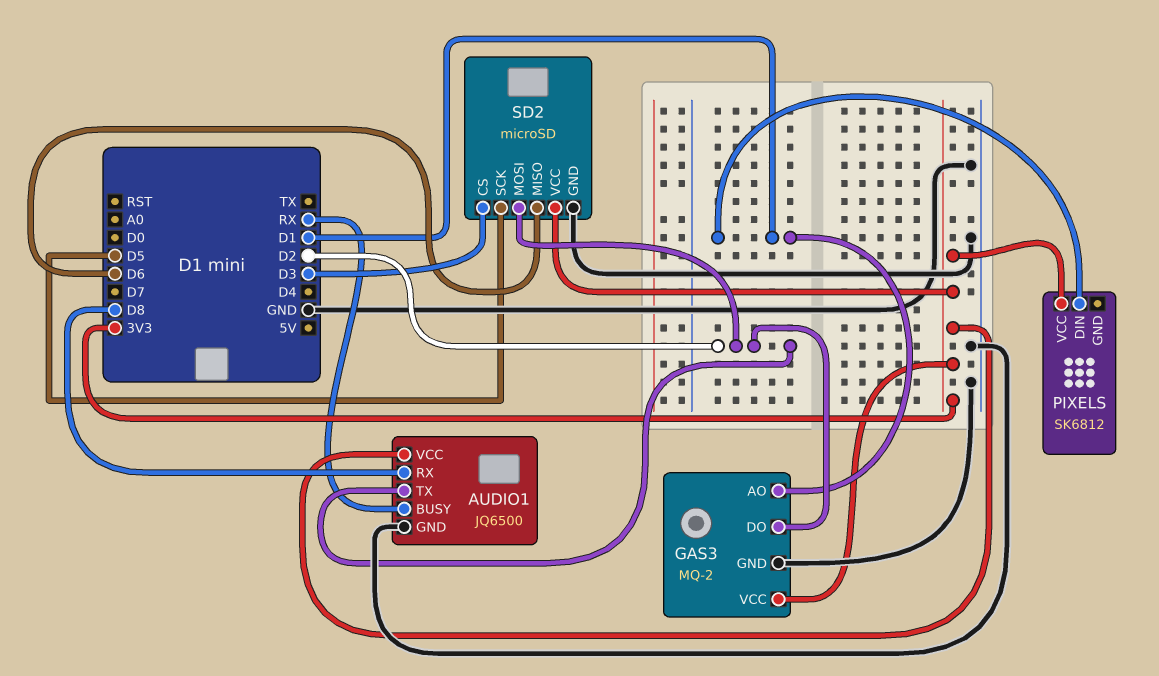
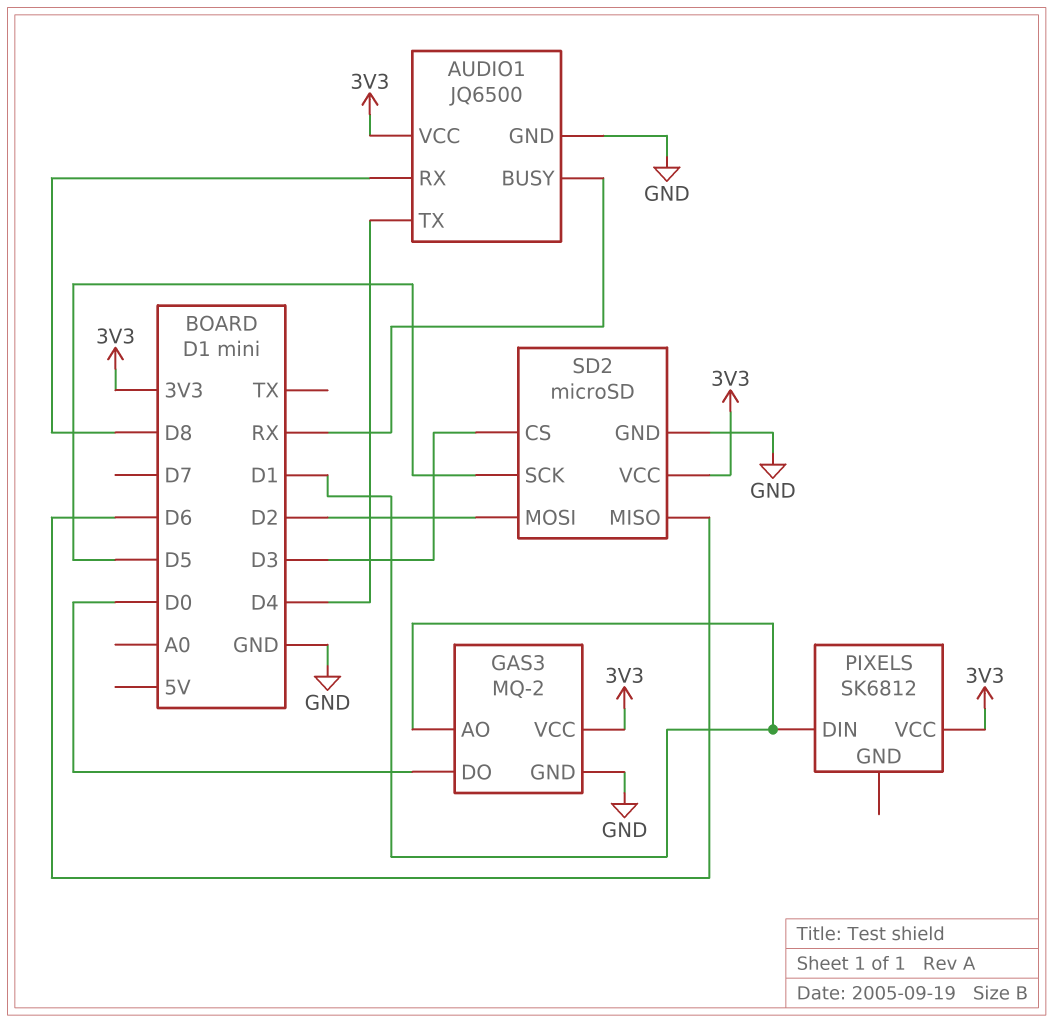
AUDIO1 pin TX: D2 -> D4
GAS3 pin DO: D2 -> D0

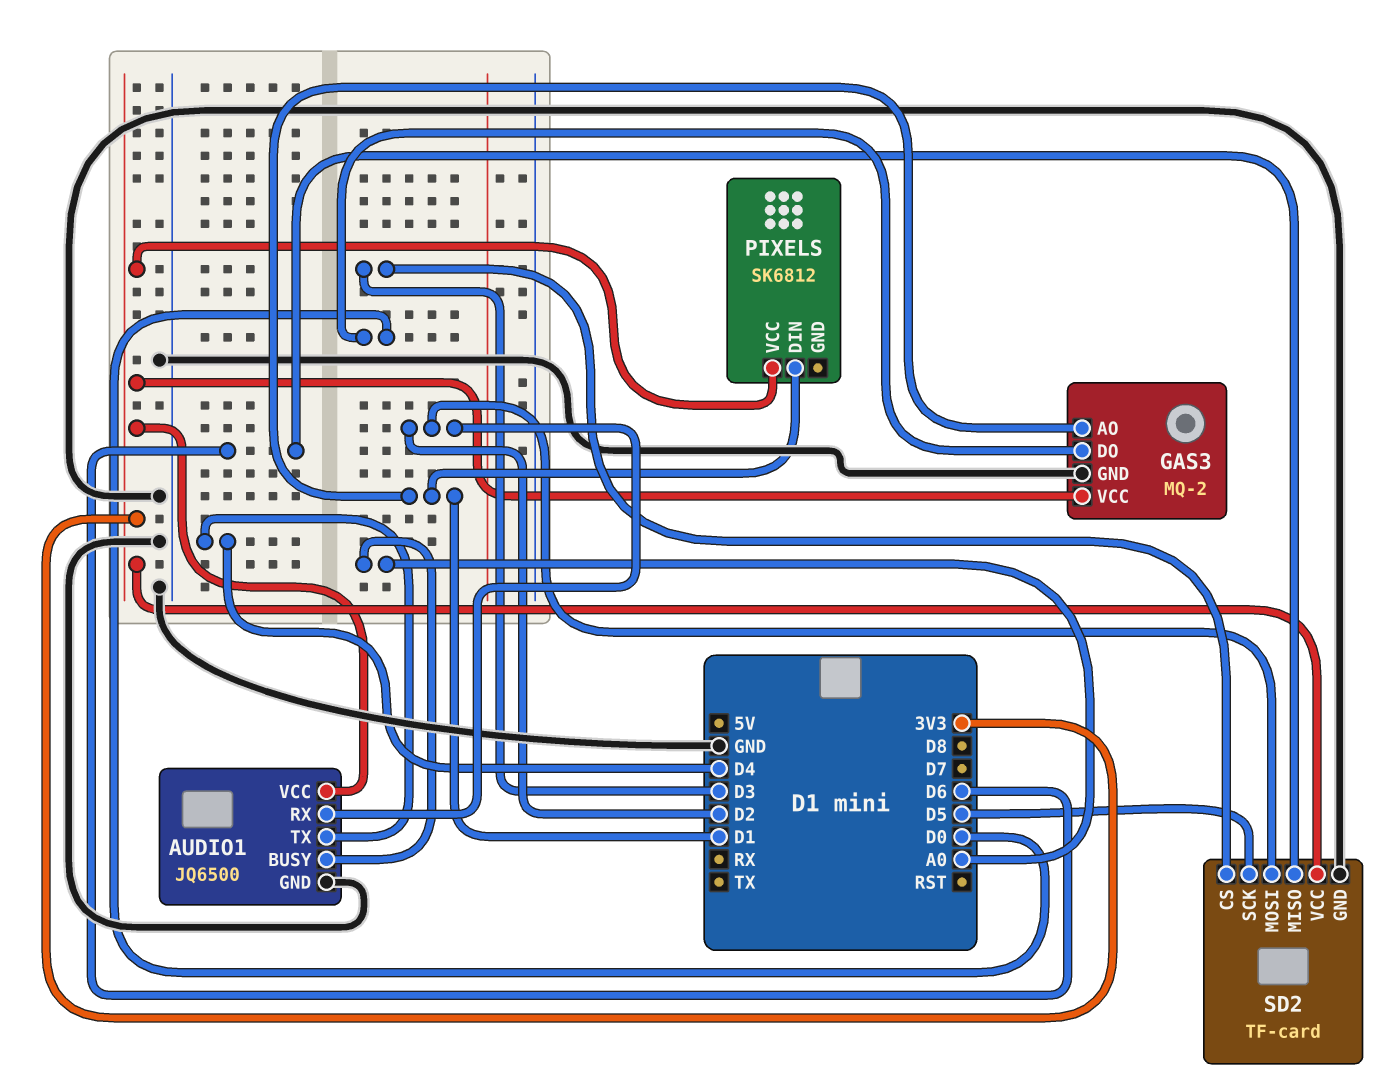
AUDIO1 pin BUSY: RX -> A0
AUDIO1 pin RX: D8 -> D2
SD2: microSD -> TF-card

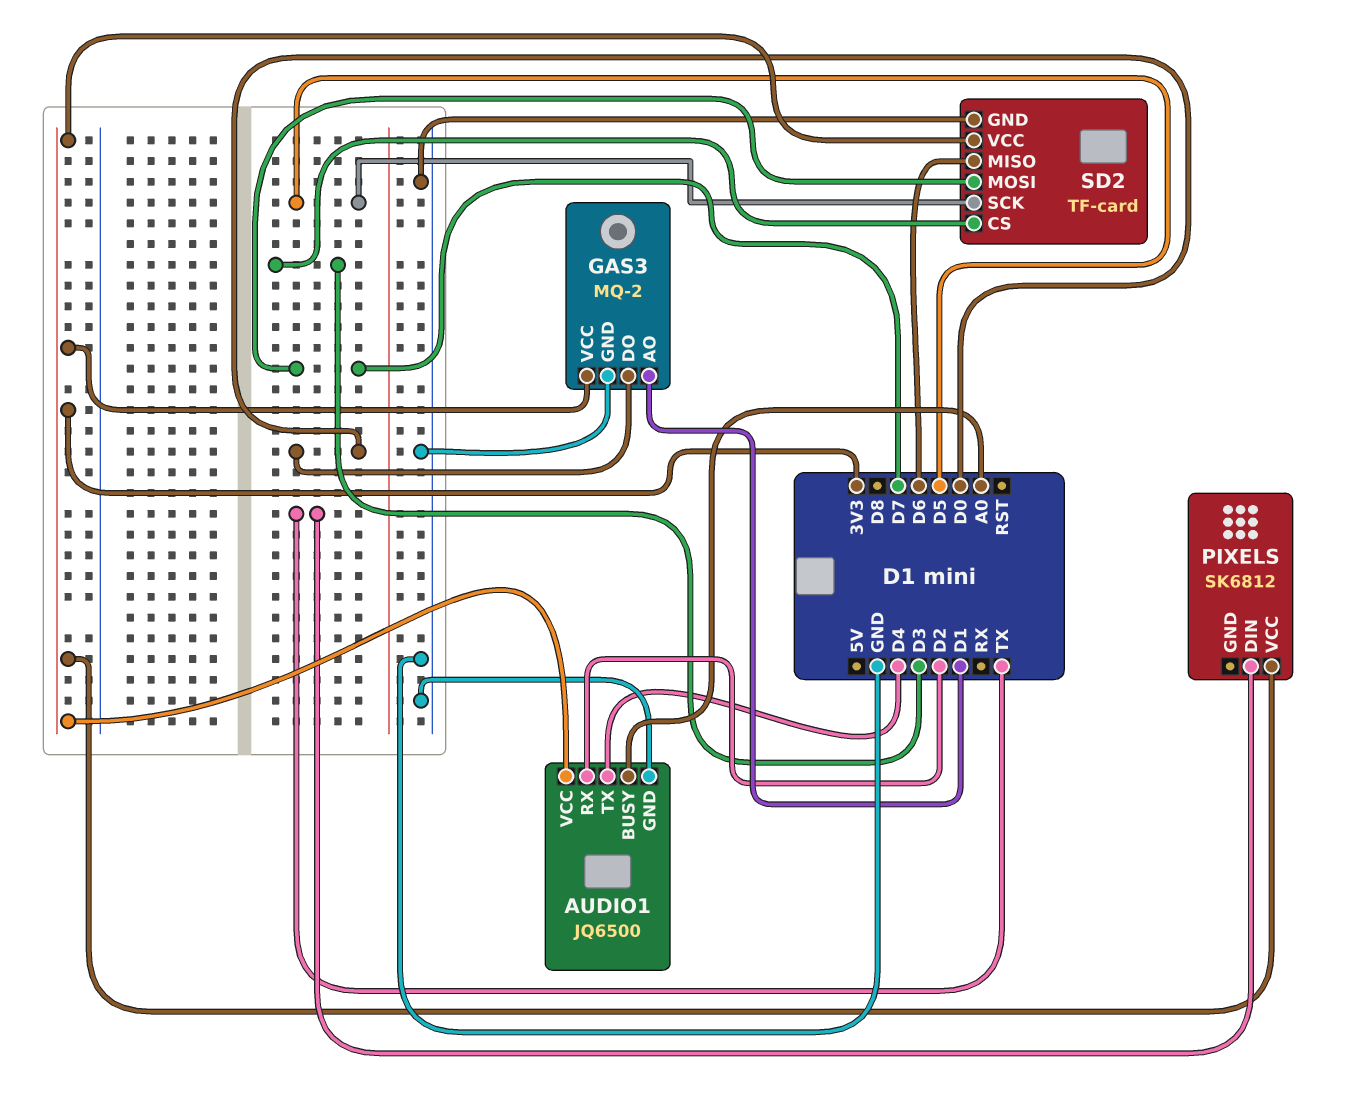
PIXELS pin DIN: D1 -> TX
SD2 pin MOSI: D2 -> D7

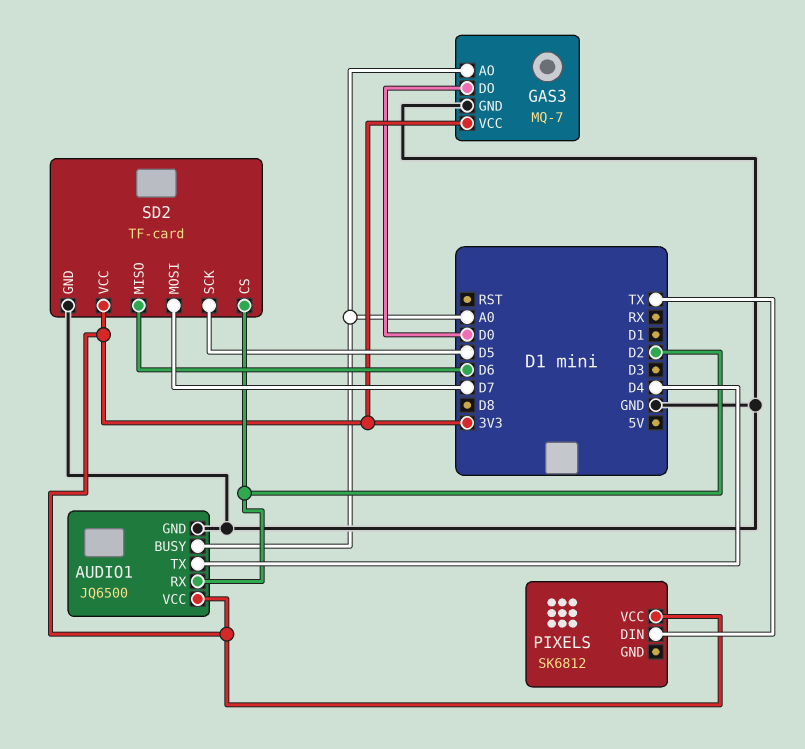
GAS3: MQ-2 -> MQ-7
GAS3 pin AO: D1 -> A0
SD2 pin CS: D3 -> D2

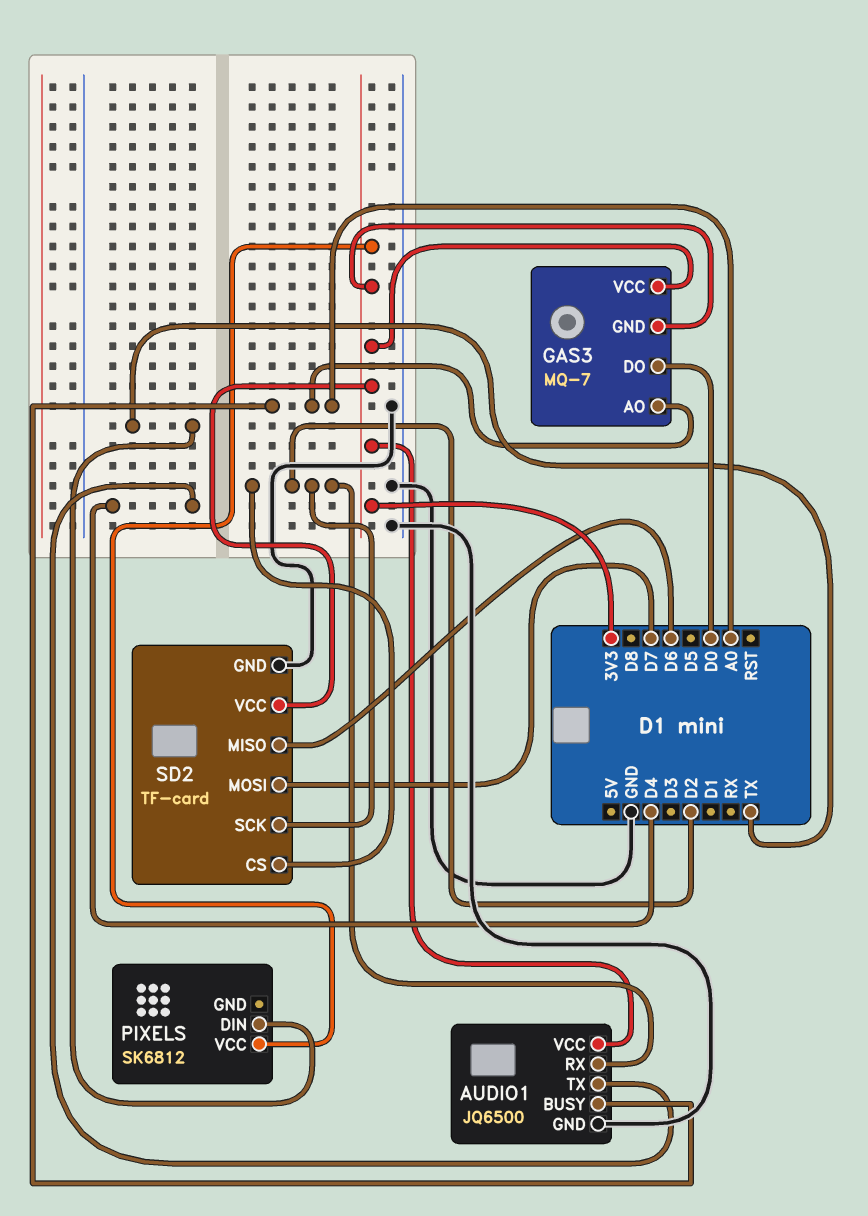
GAS3 pin GND: GND -> 3V3
SD2 pin SCK: D5 -> D2

